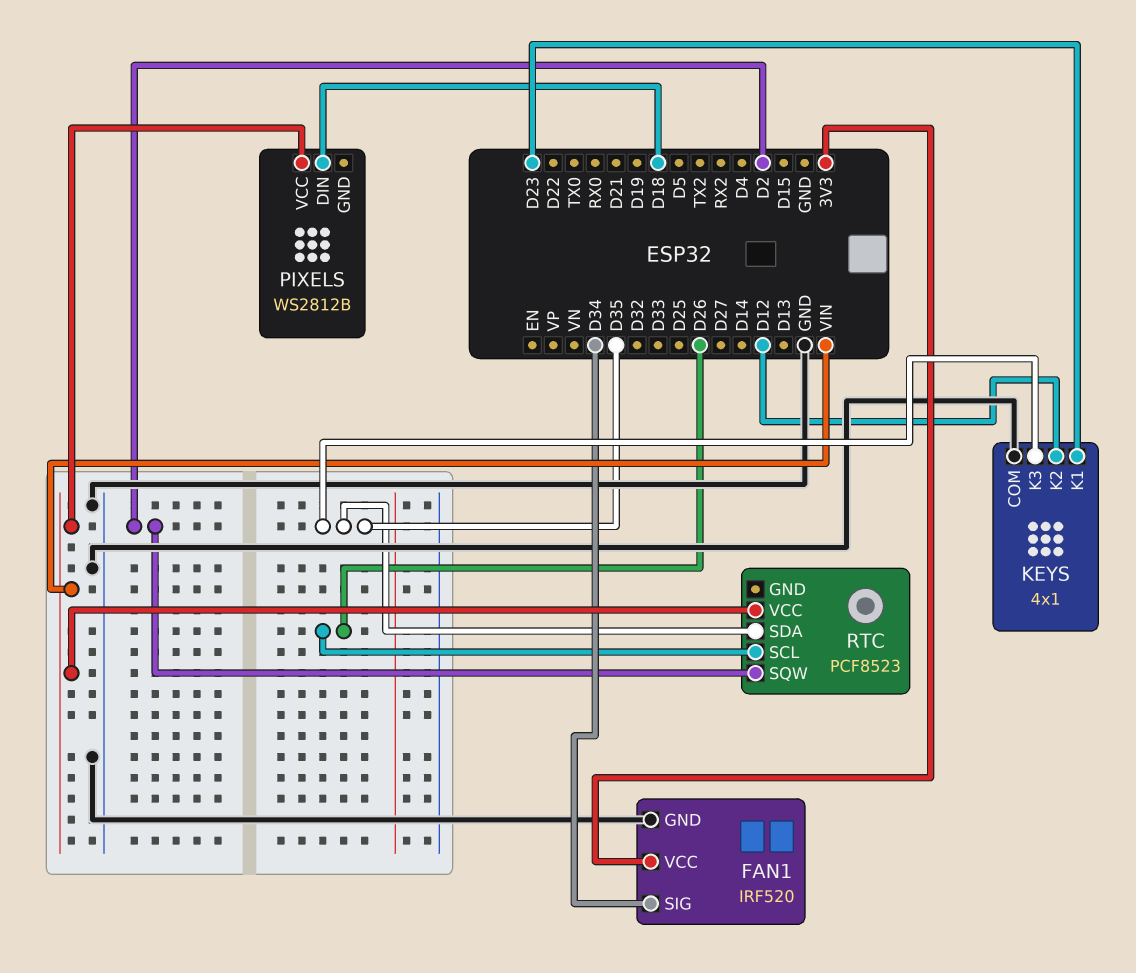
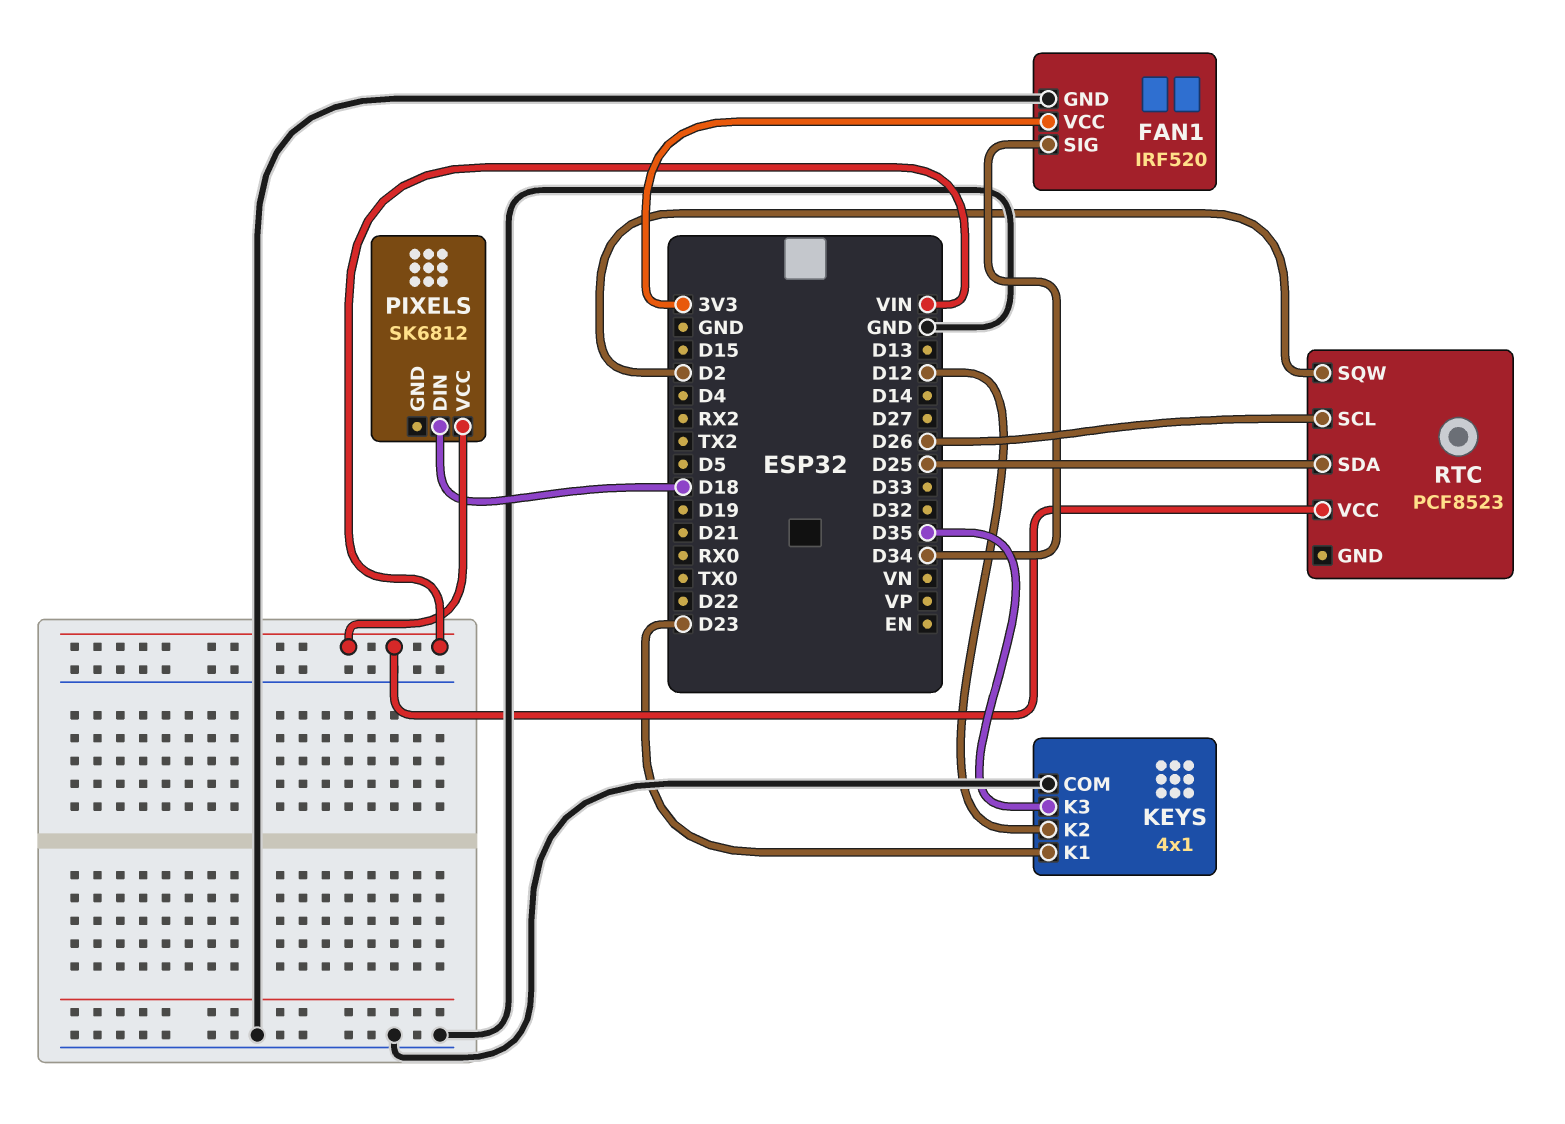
PIXELS: WS2812B -> SK6812
RTC pin SDA: D35 -> D25

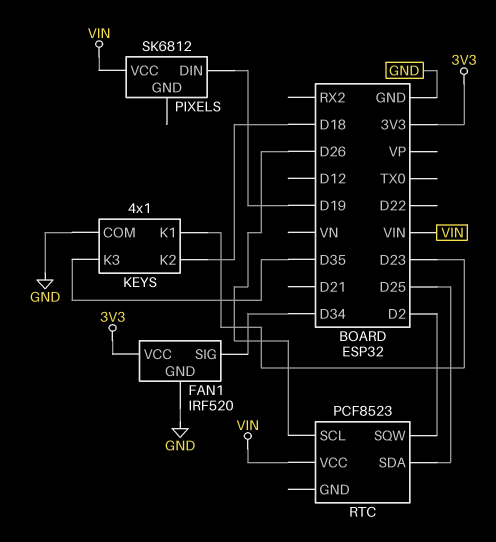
KEYS pin K2: D12 -> D18
PIXELS pin DIN: D18 -> D19

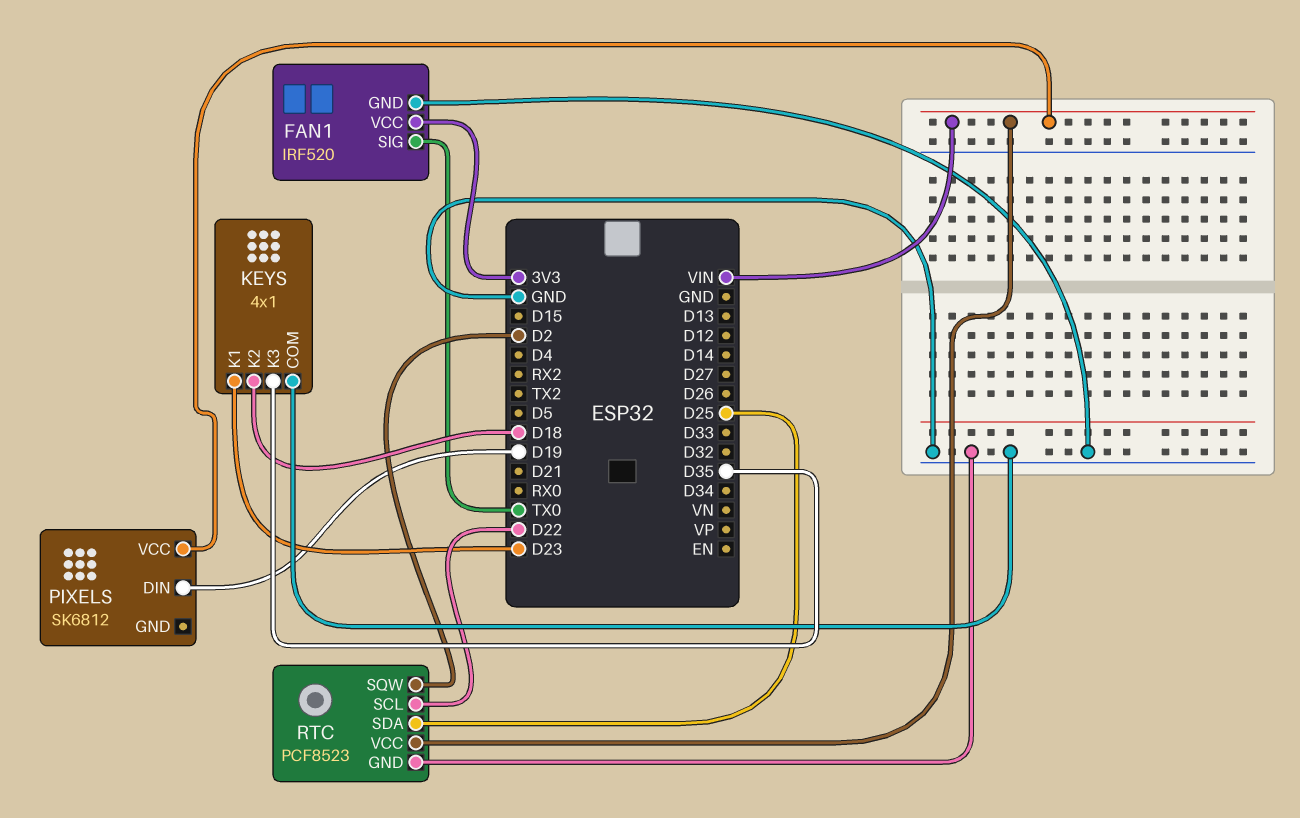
FAN1 pin SIG: D34 -> TX0
RTC pin GND: none -> GND
RTC pin SCL: D26 -> D22

